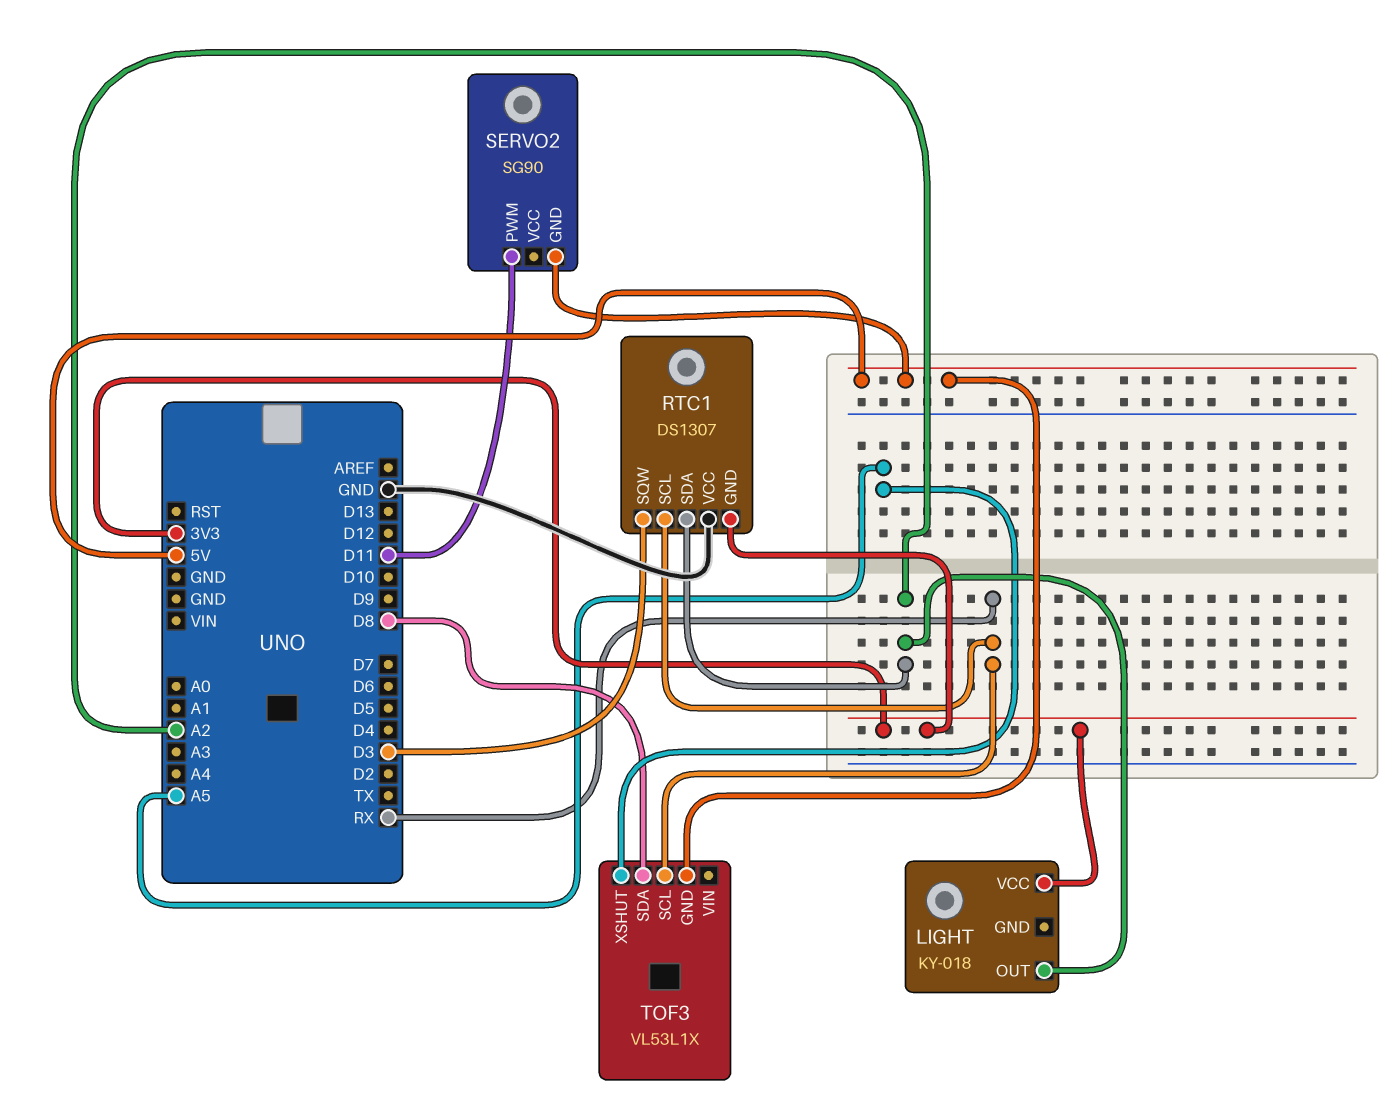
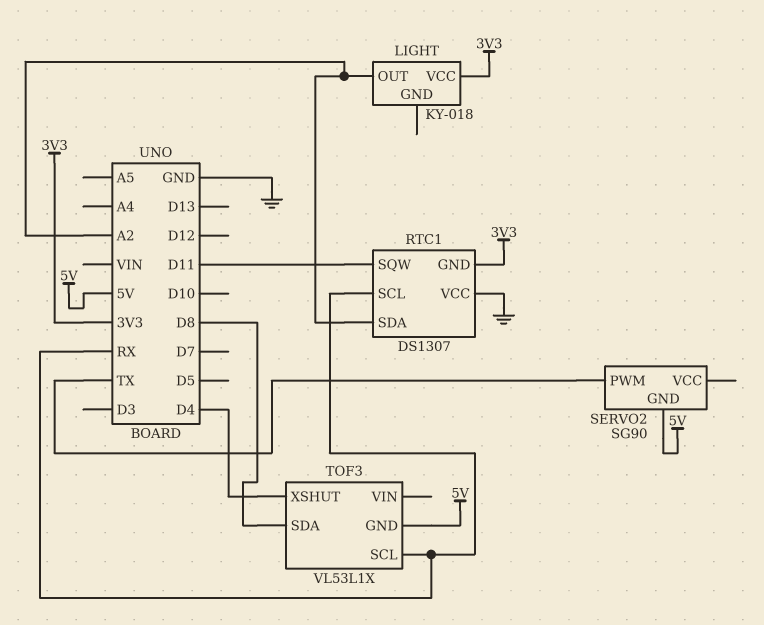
RTC1 pin SQW: D3 -> D11
SERVO2 pin PWM: D11 -> TX
TOF3 pin XSHUT: A5 -> D4

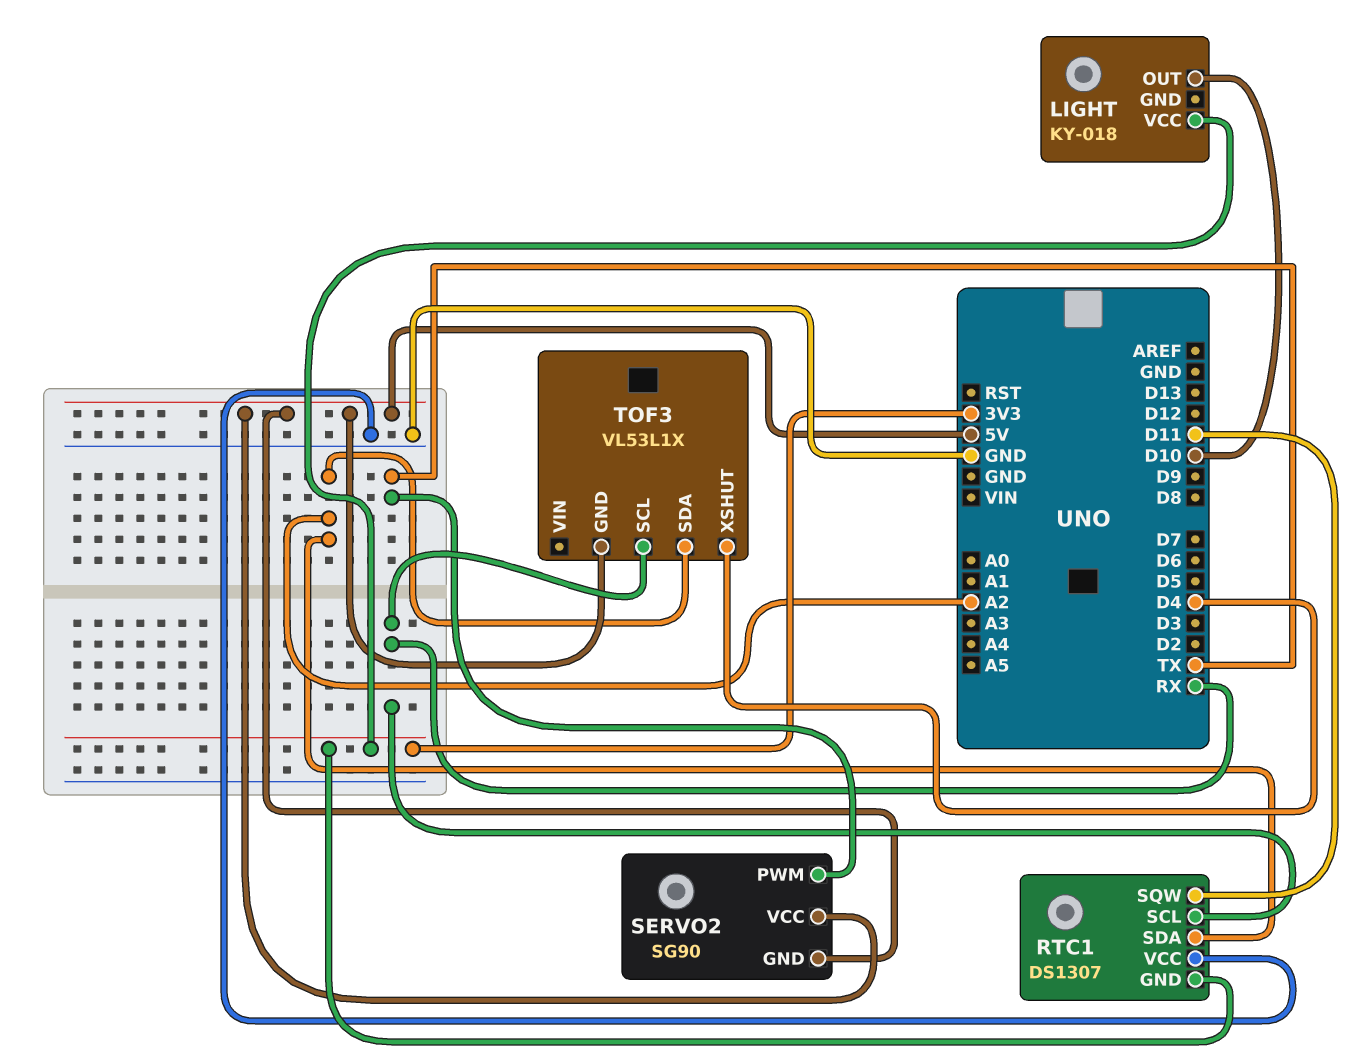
LIGHT pin OUT: A2 -> D10
SERVO2 pin VCC: none -> 5V
TOF3 pin SDA: D8 -> A2

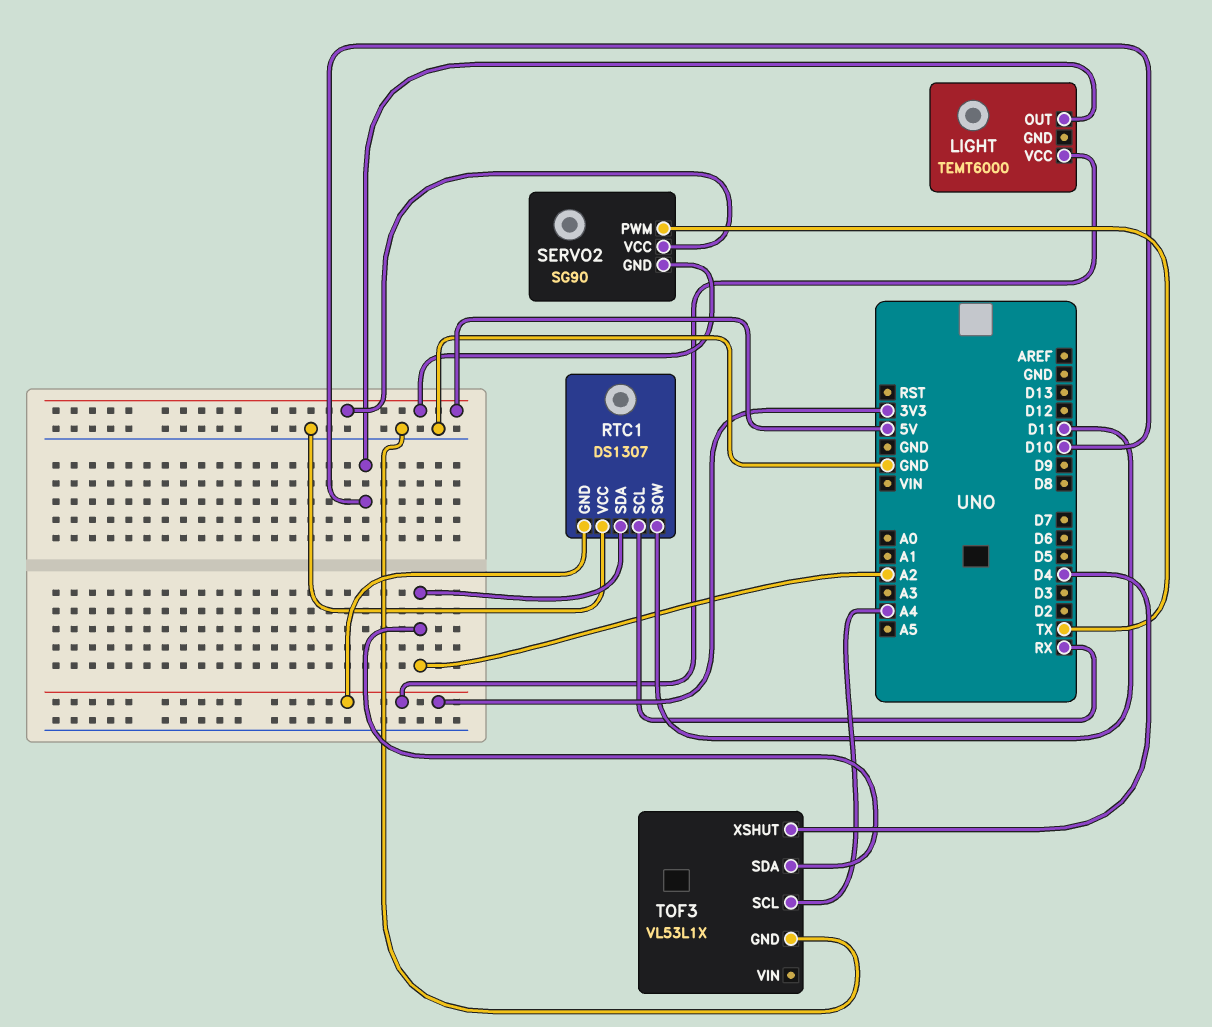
LIGHT: KY-018 -> TEMT6000
TOF3 pin GND: 5V -> GND
TOF3 pin SCL: RX -> A4

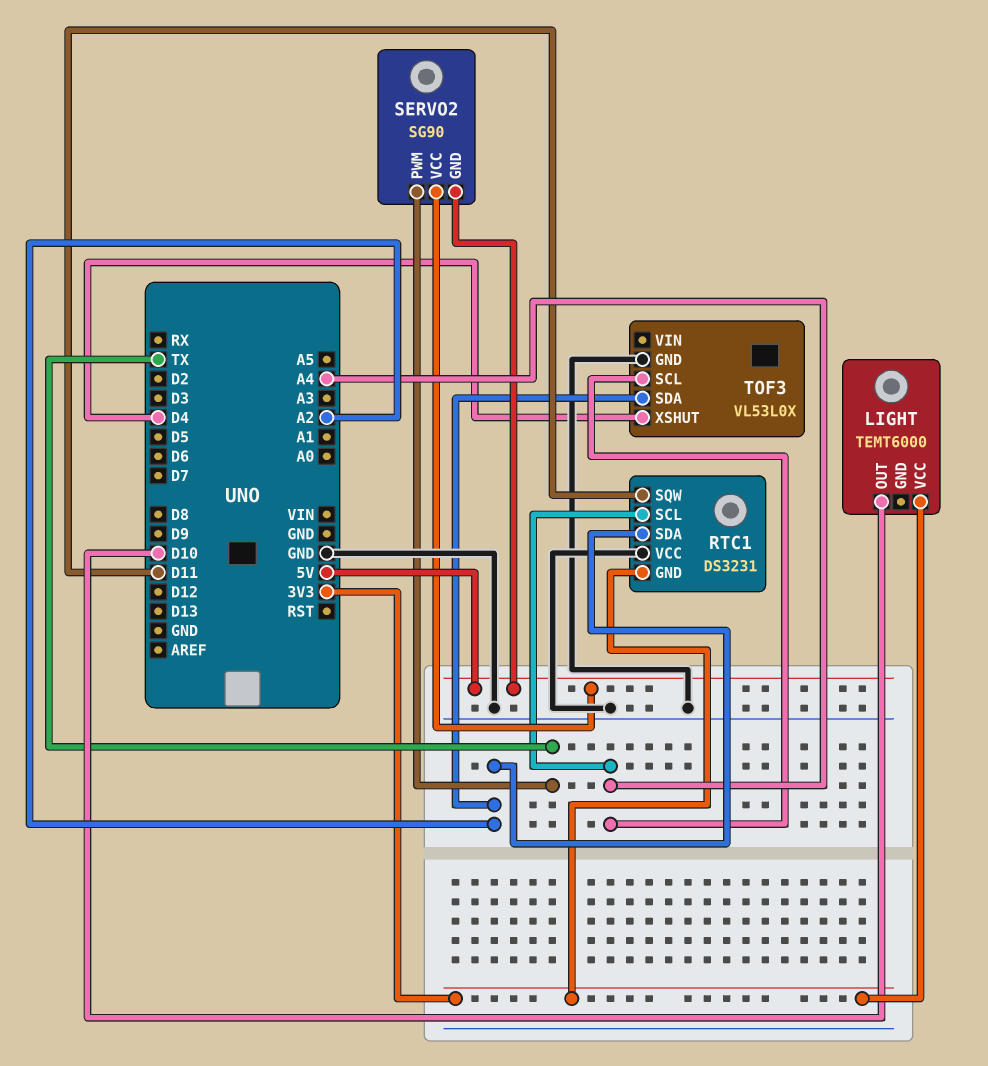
RTC1: DS1307 -> DS3231
RTC1 pin SCL: RX -> A4
TOF3: VL53L1X -> VL53L0X

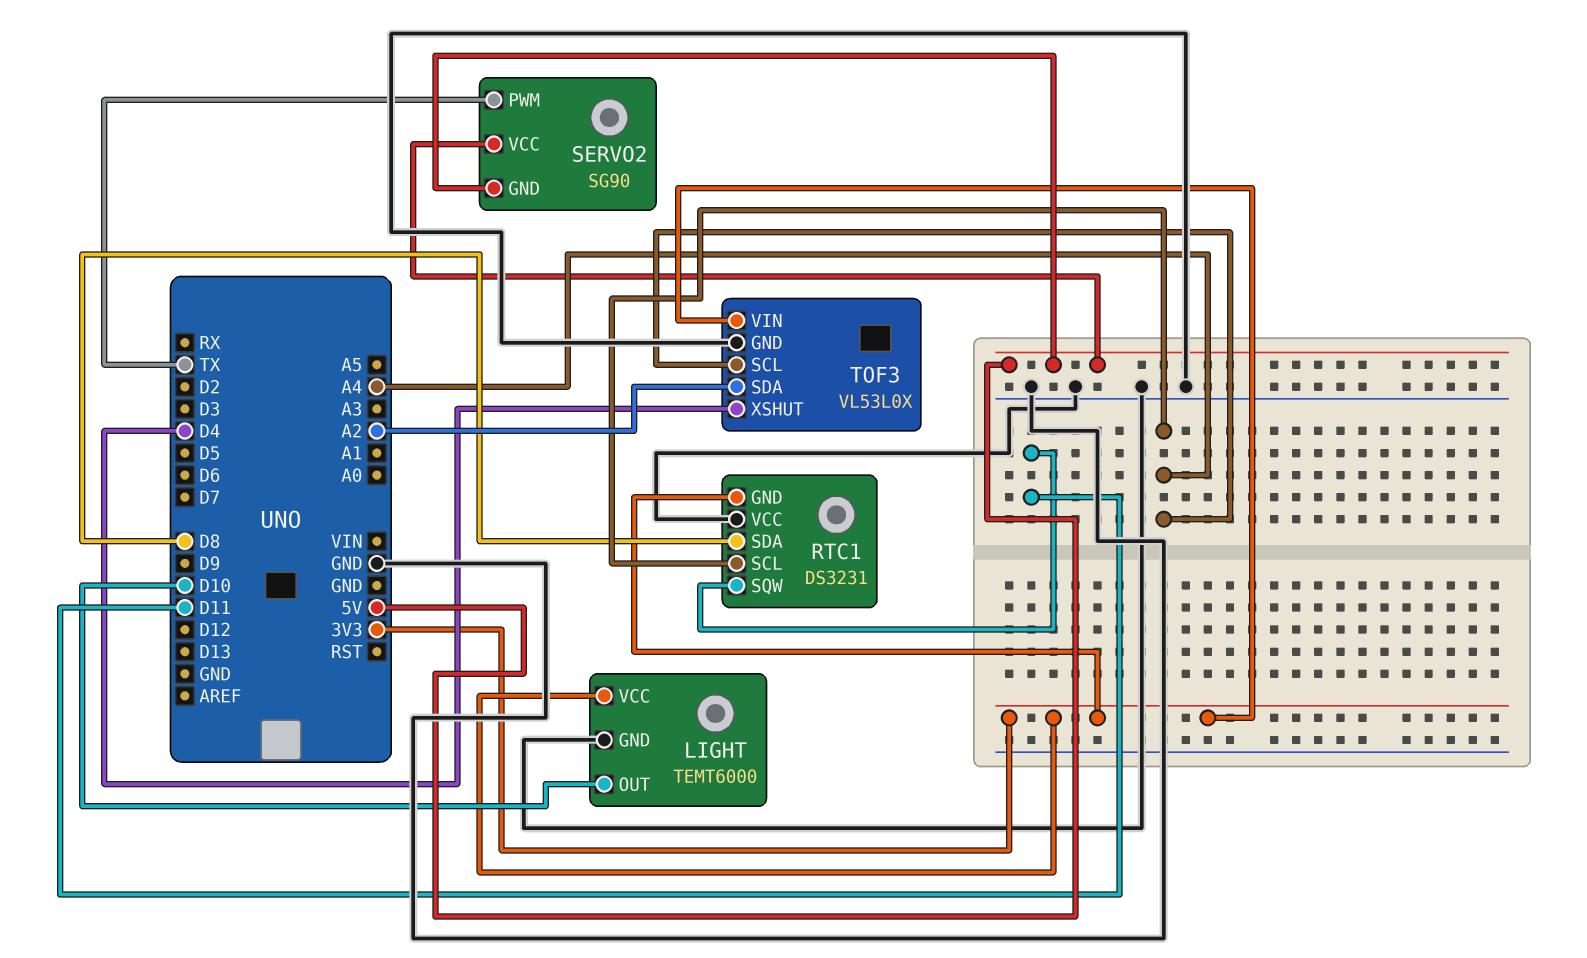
LIGHT pin GND: none -> GND
RTC1 pin SDA: A2 -> D8
TOF3 pin VIN: none -> 3V3

